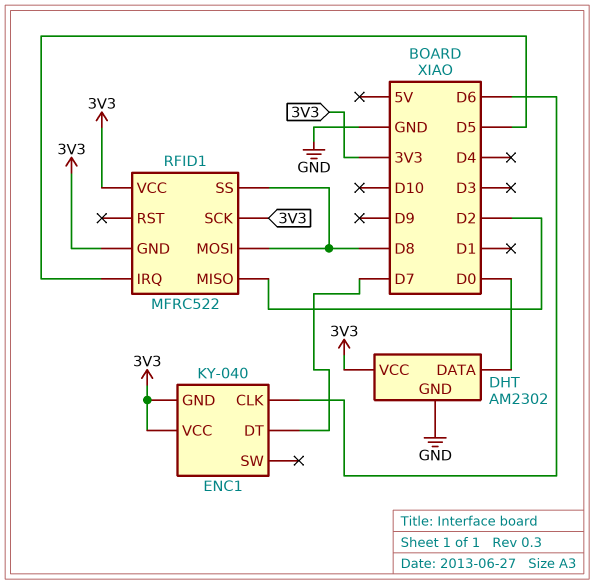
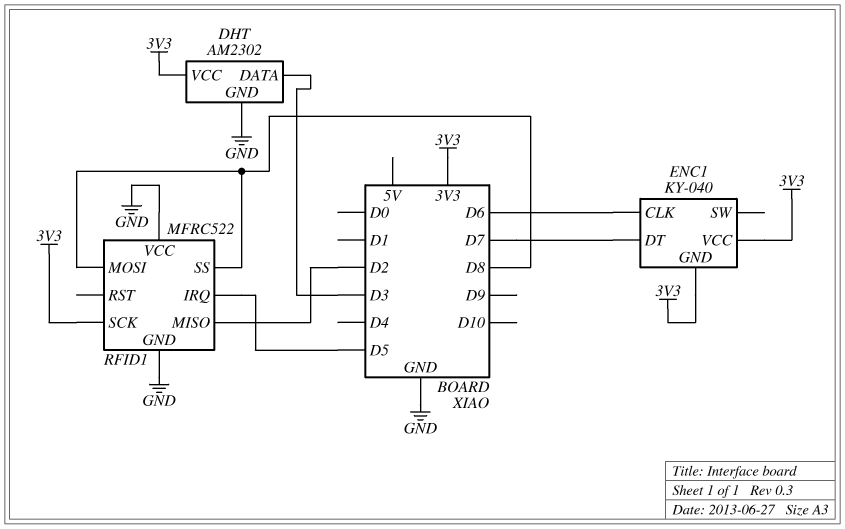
DHT pin DATA: D0 -> D3
RFID1 pin GND: 3V3 -> GND
RFID1 pin VCC: 3V3 -> GND

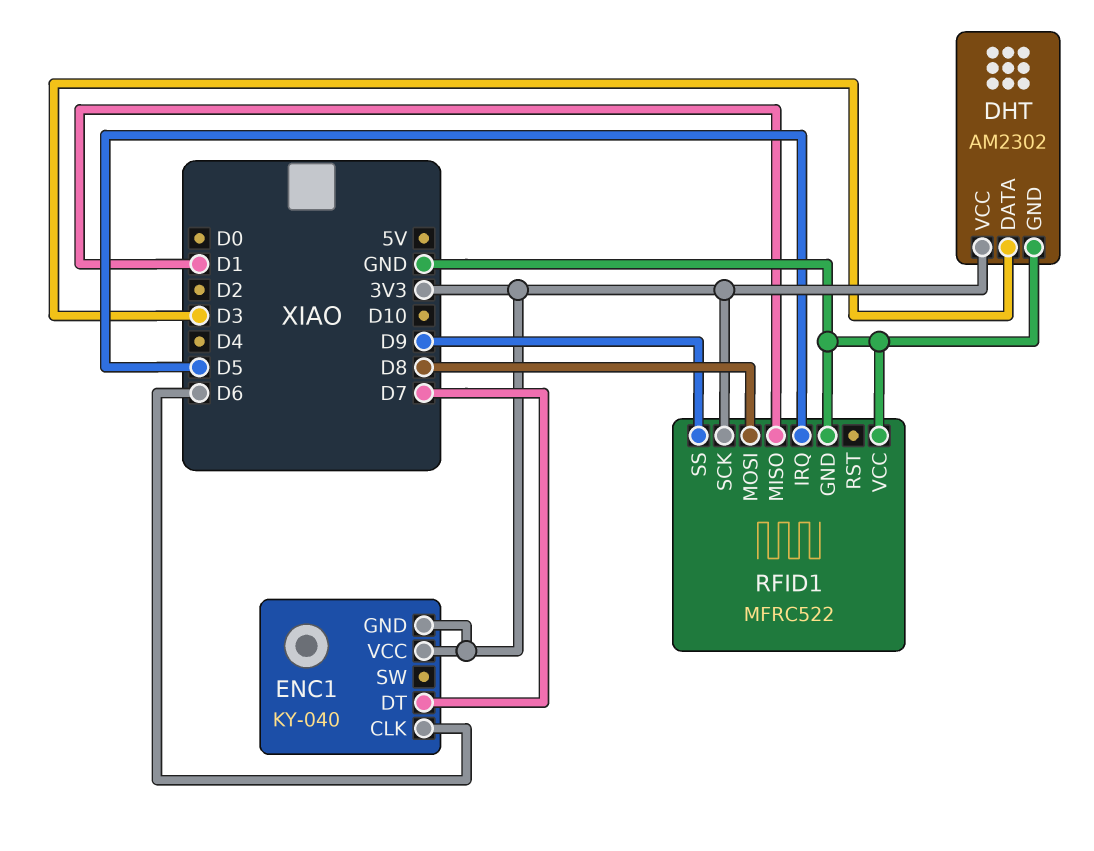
RFID1 pin MISO: D2 -> D1
RFID1 pin SS: D8 -> D9

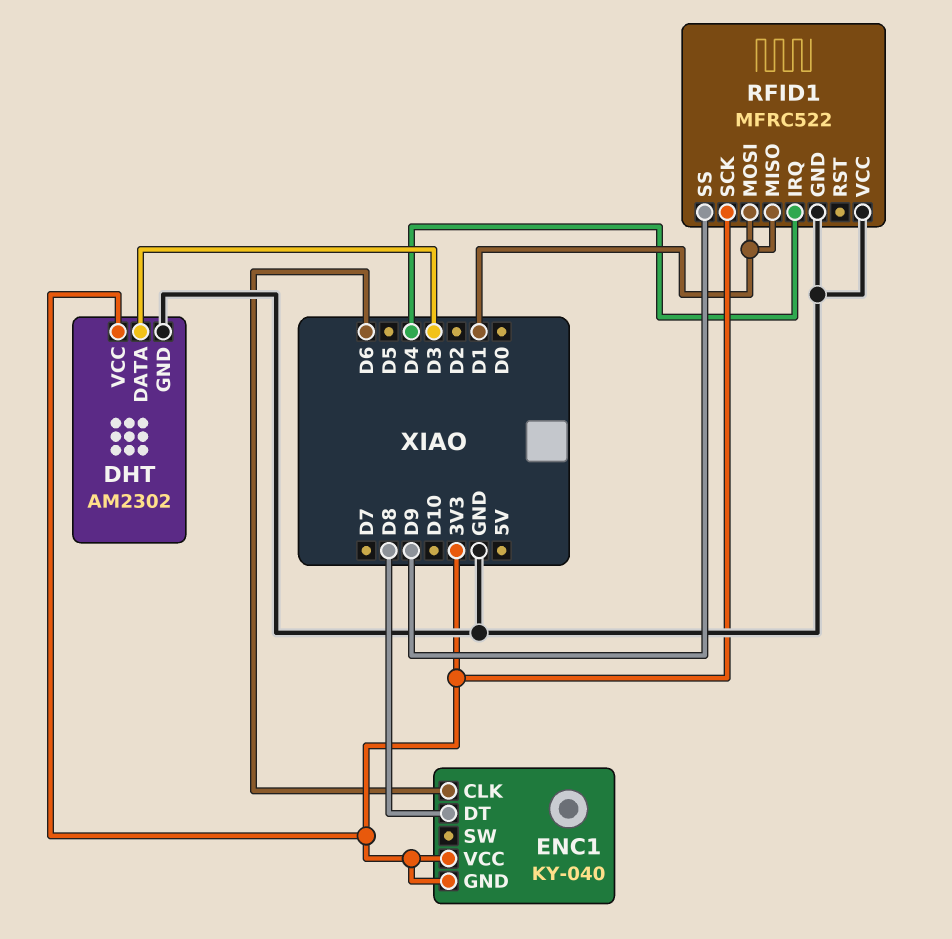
ENC1 pin DT: D7 -> D8
RFID1 pin IRQ: D5 -> D4
RFID1 pin MOSI: D8 -> D1

